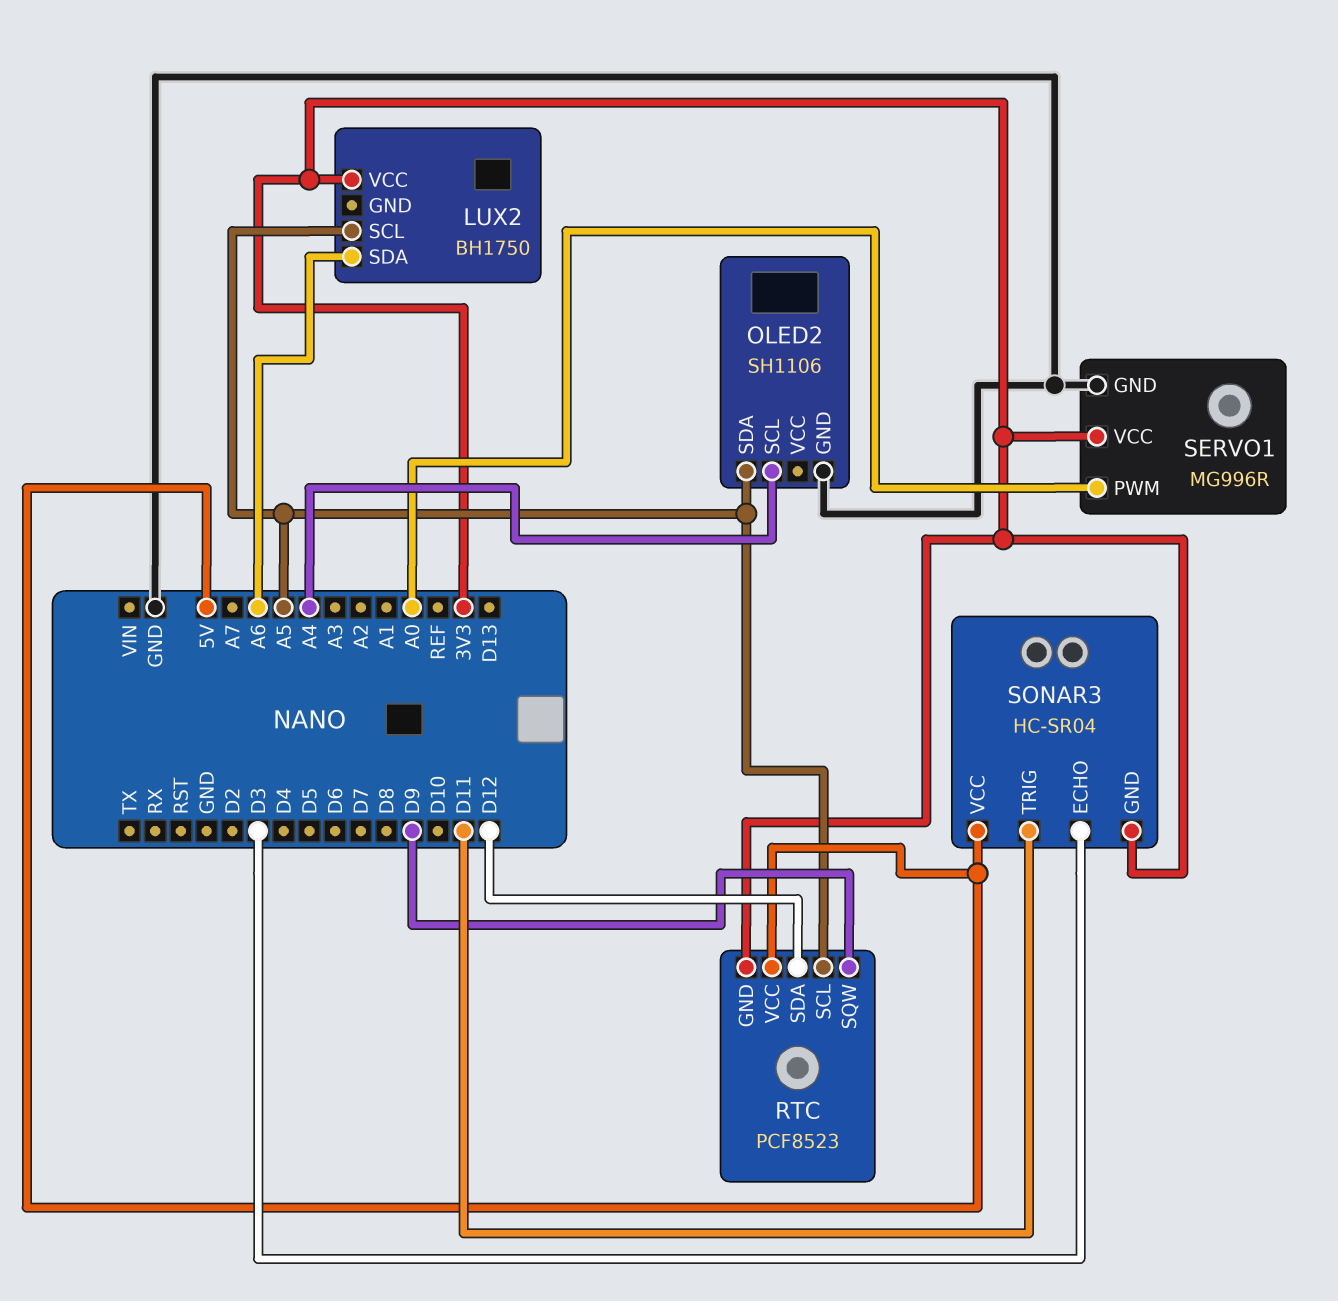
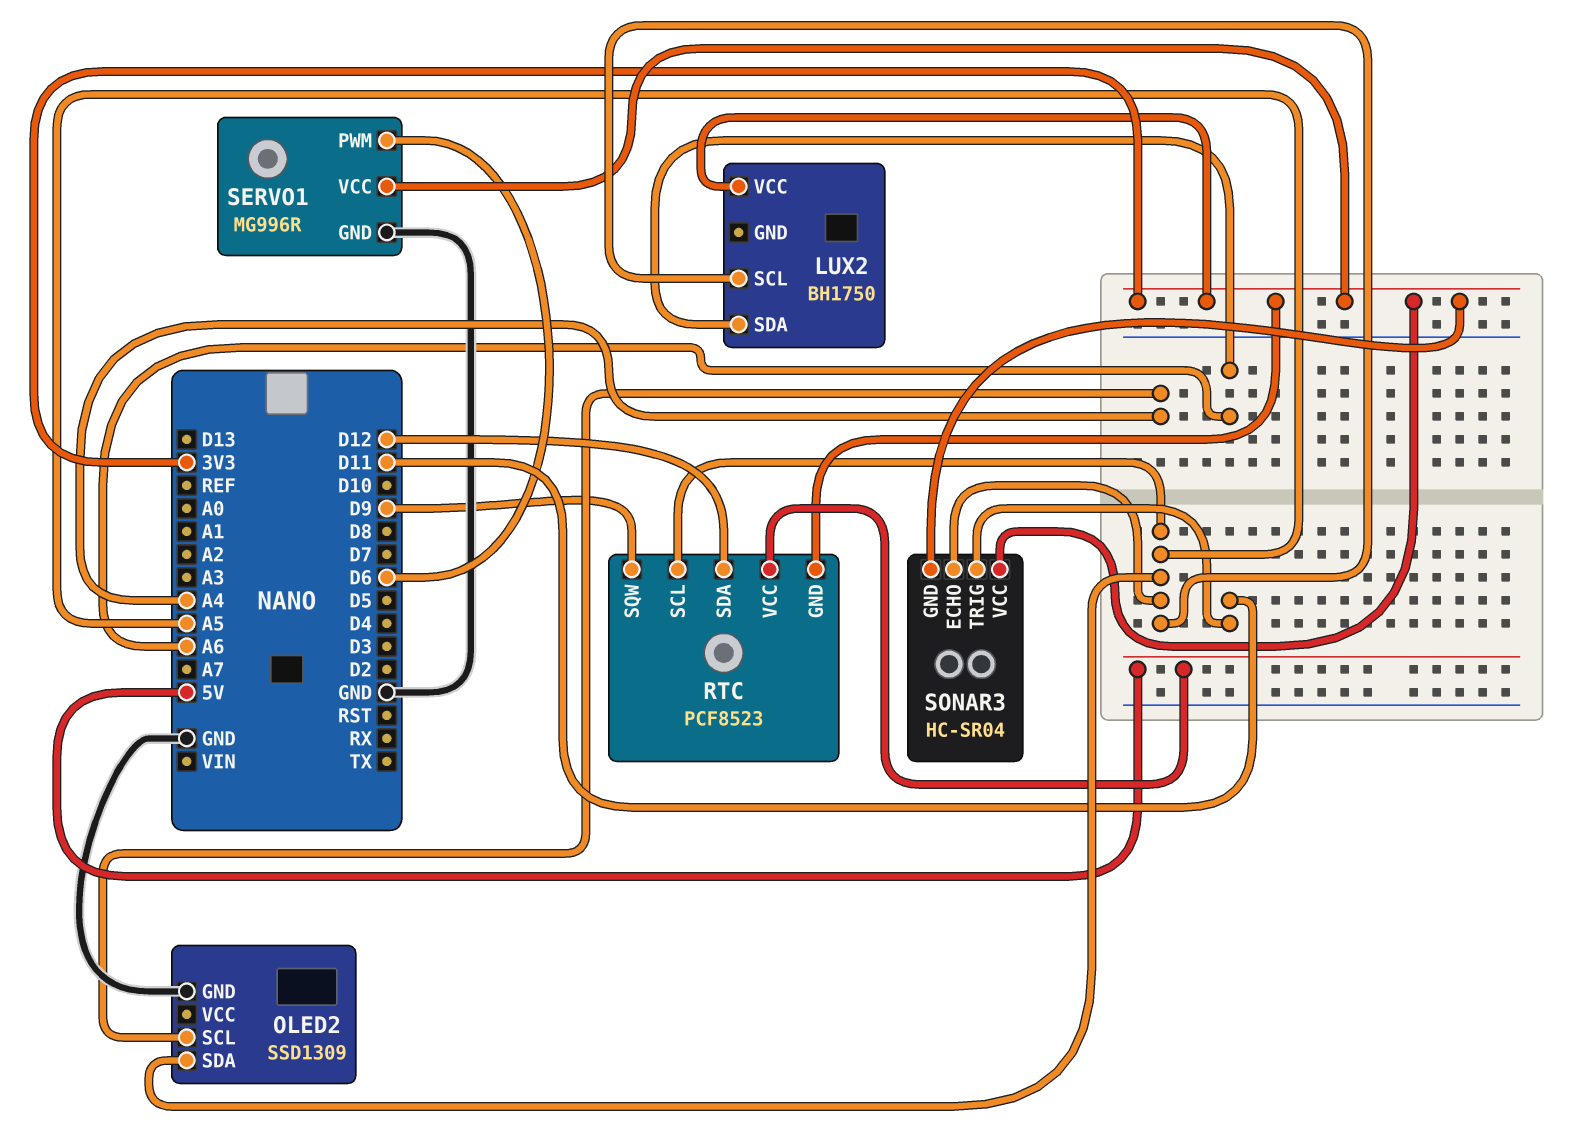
OLED2: SH1106 -> SSD1309
SERVO1 pin PWM: A0 -> D6
SONAR3 pin ECHO: D3 -> A5
SONAR3 pin VCC: 5V -> 3V3

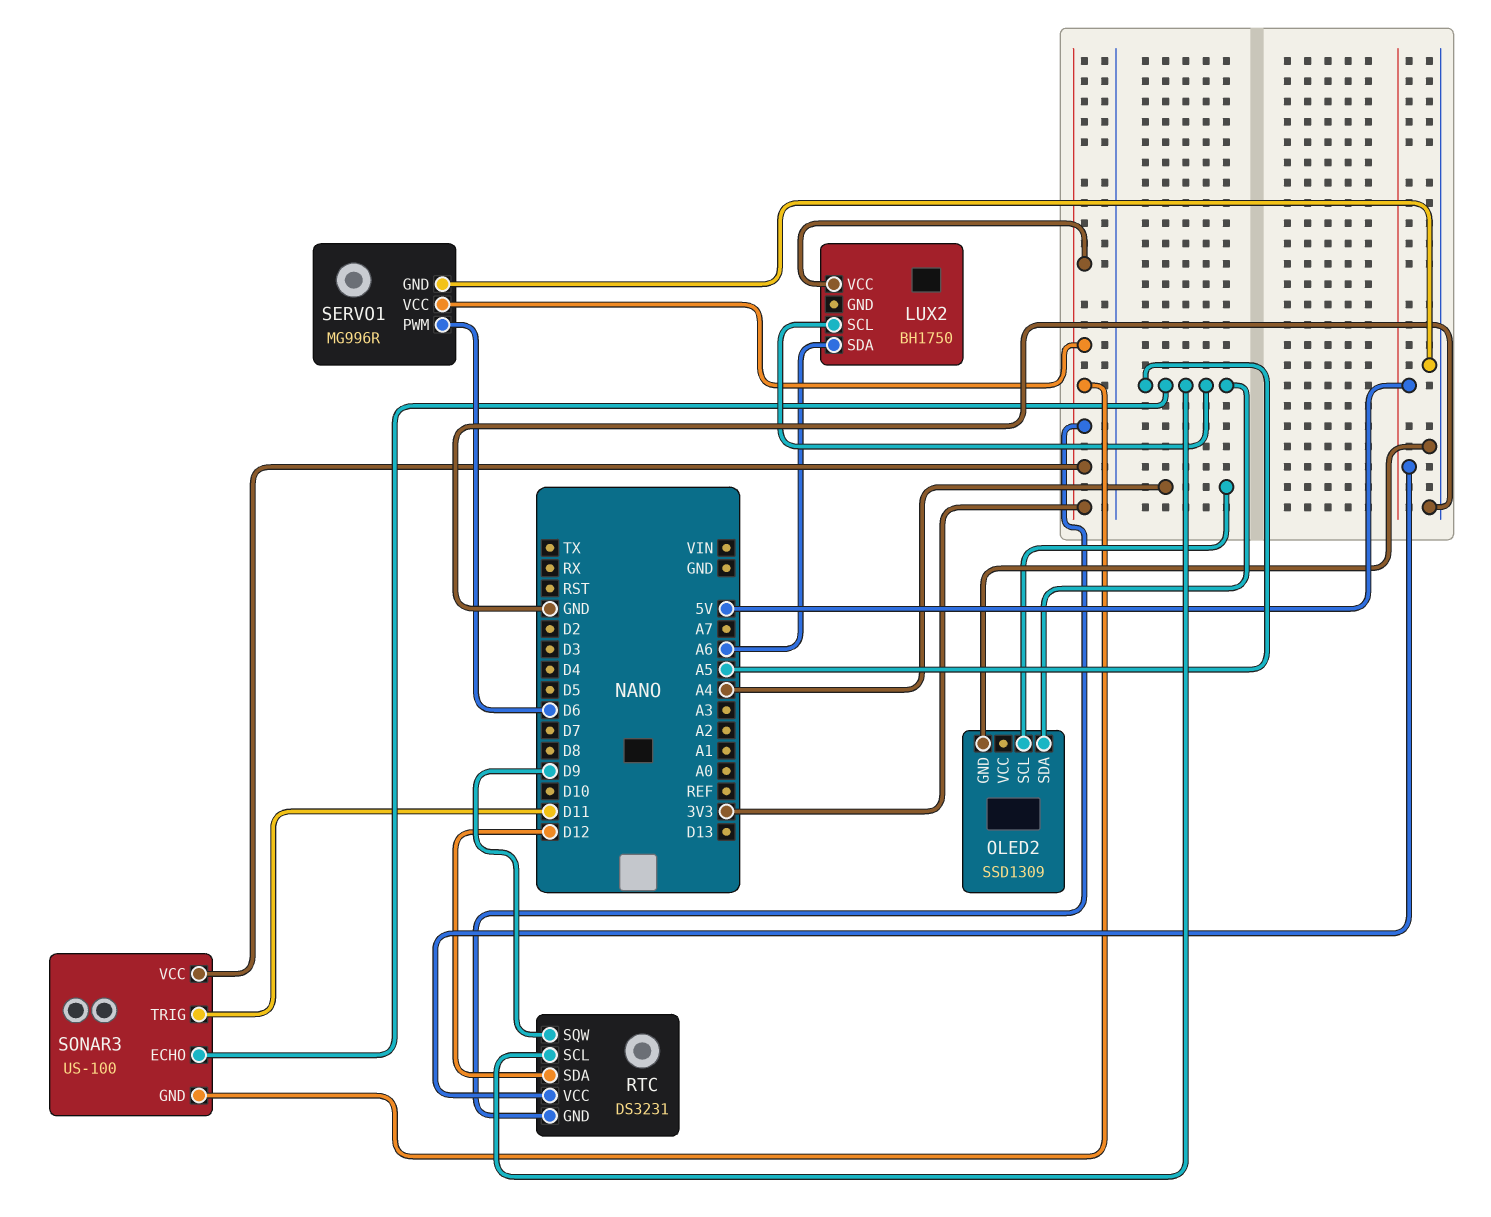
RTC: PCF8523 -> DS3231
SONAR3: HC-SR04 -> US-100

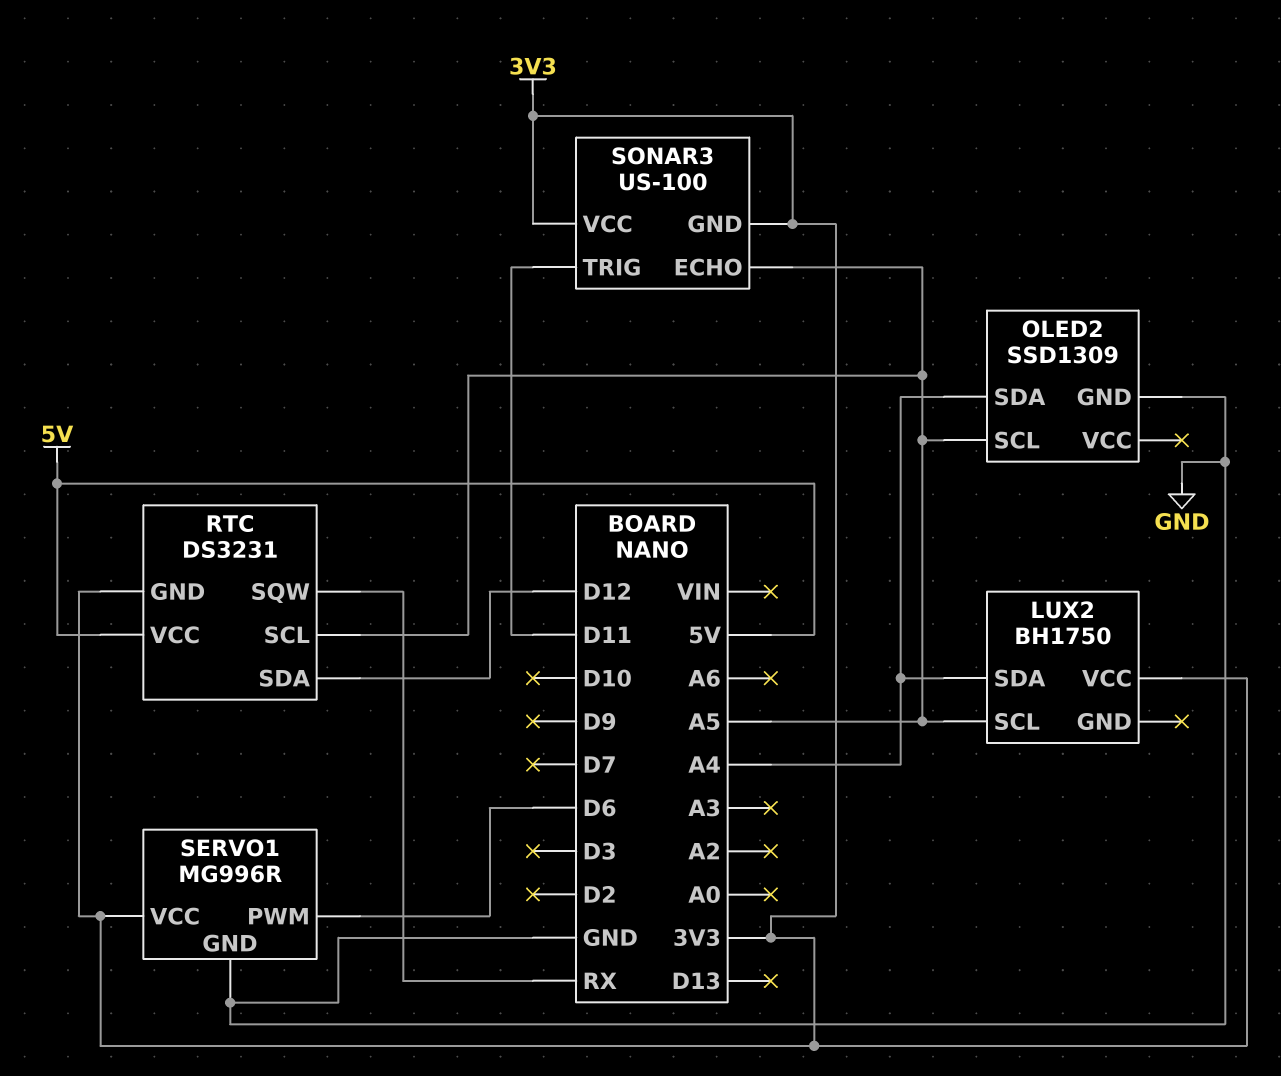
LUX2 pin SDA: A6 -> A4
OLED2 pin SCL: A4 -> A5
OLED2 pin SDA: A5 -> A4
RTC pin SQW: D9 -> RX

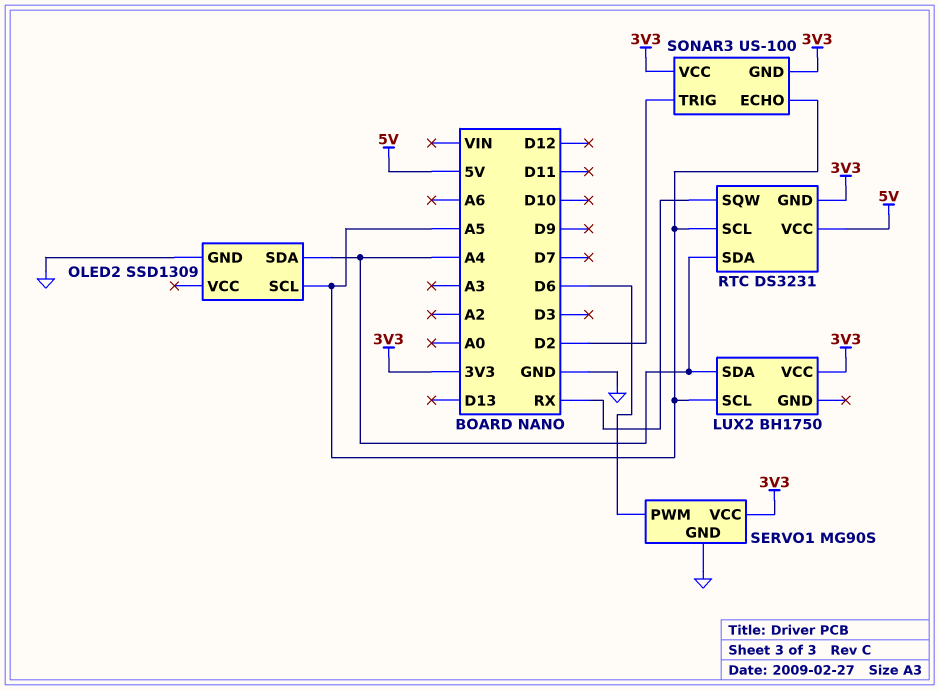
RTC pin SDA: D12 -> A4
SERVO1: MG996R -> MG90S
SONAR3 pin TRIG: D11 -> D2

